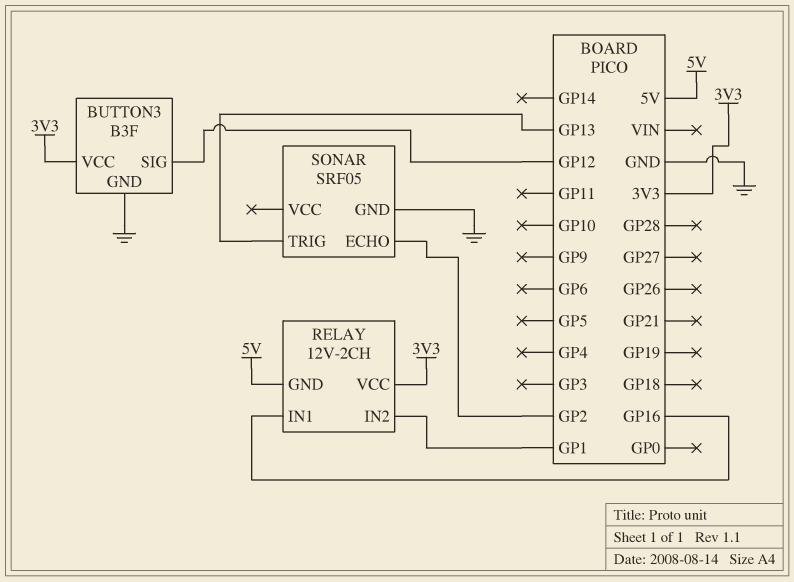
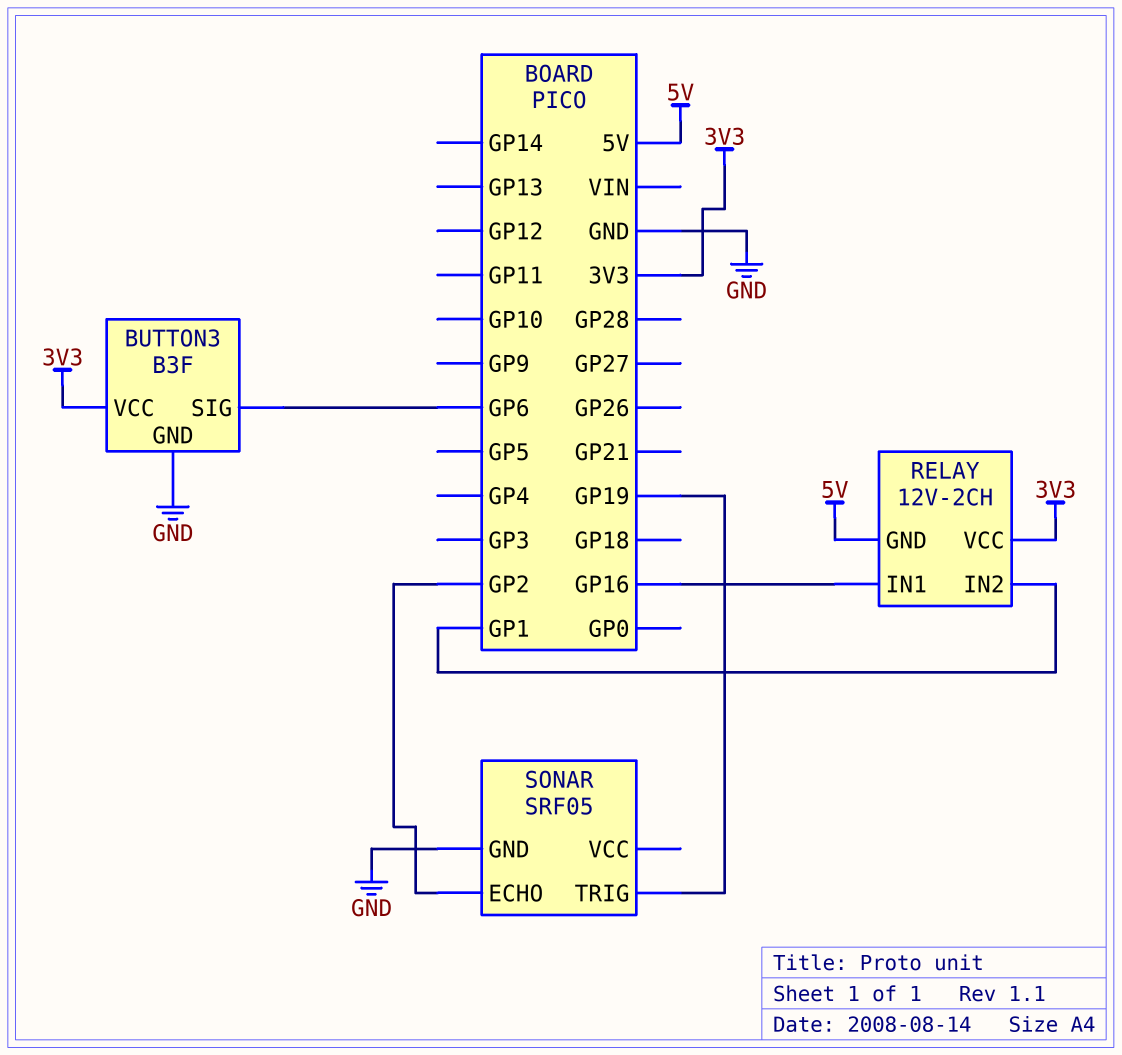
BUTTON3 pin SIG: GP12 -> GP6
SONAR pin TRIG: GP13 -> GP19

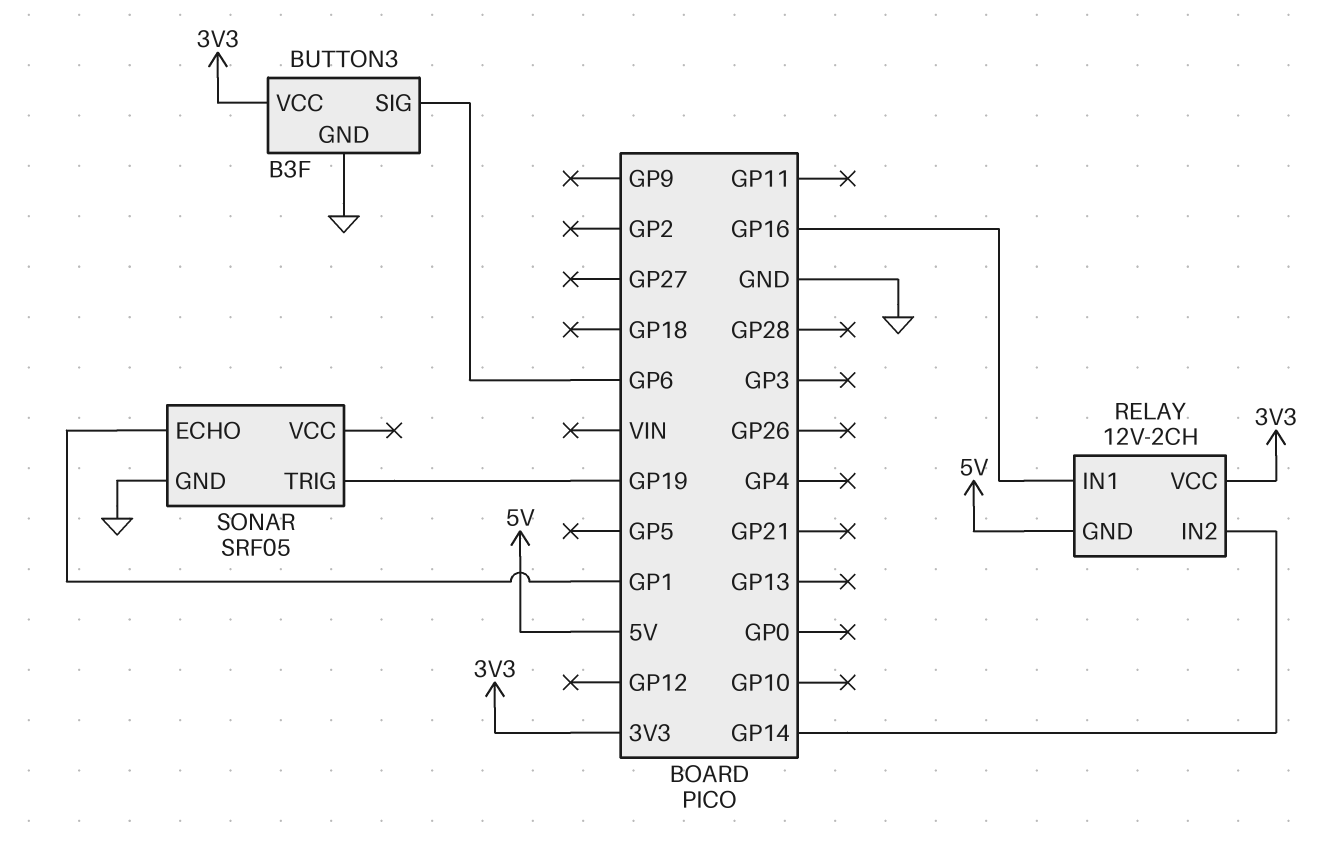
RELAY pin IN2: GP1 -> GP14
SONAR pin ECHO: GP2 -> GP1

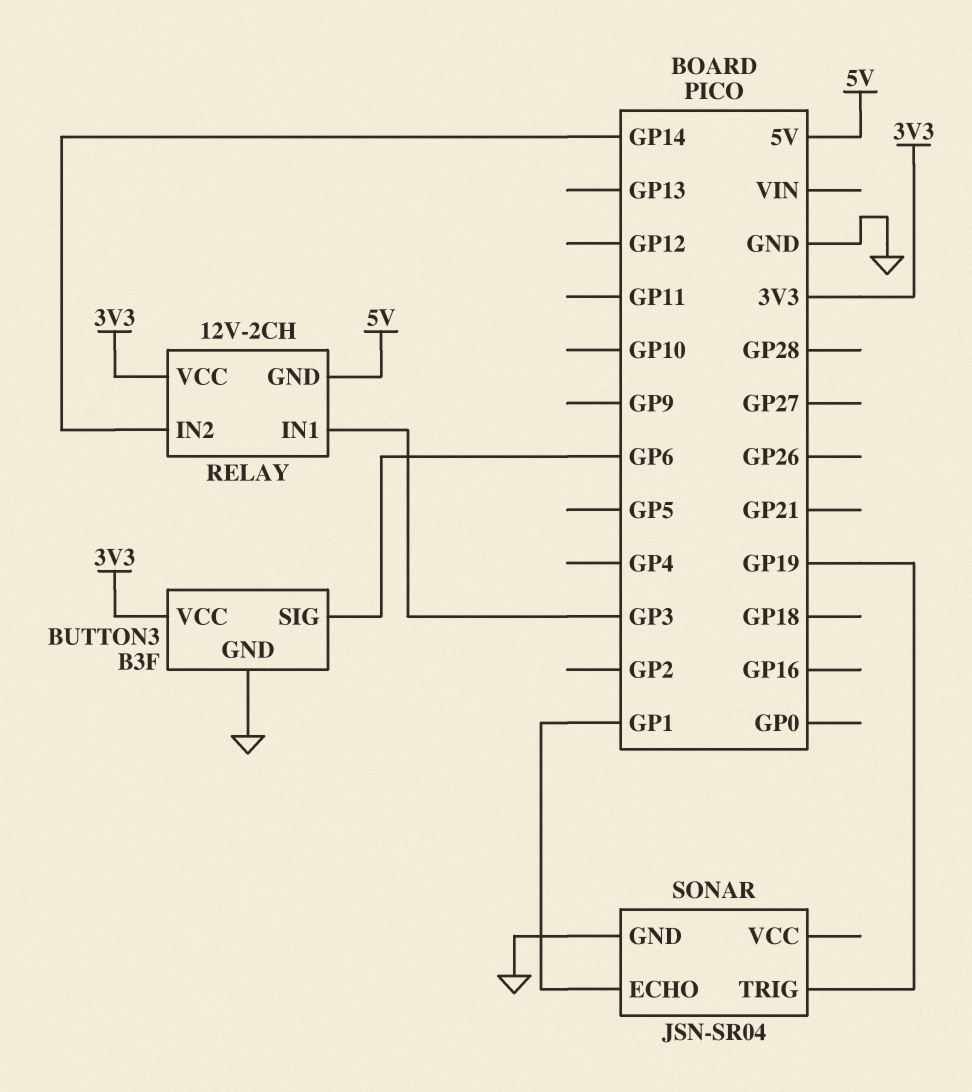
RELAY pin IN1: GP16 -> GP3
SONAR: SRF05 -> JSN-SR04

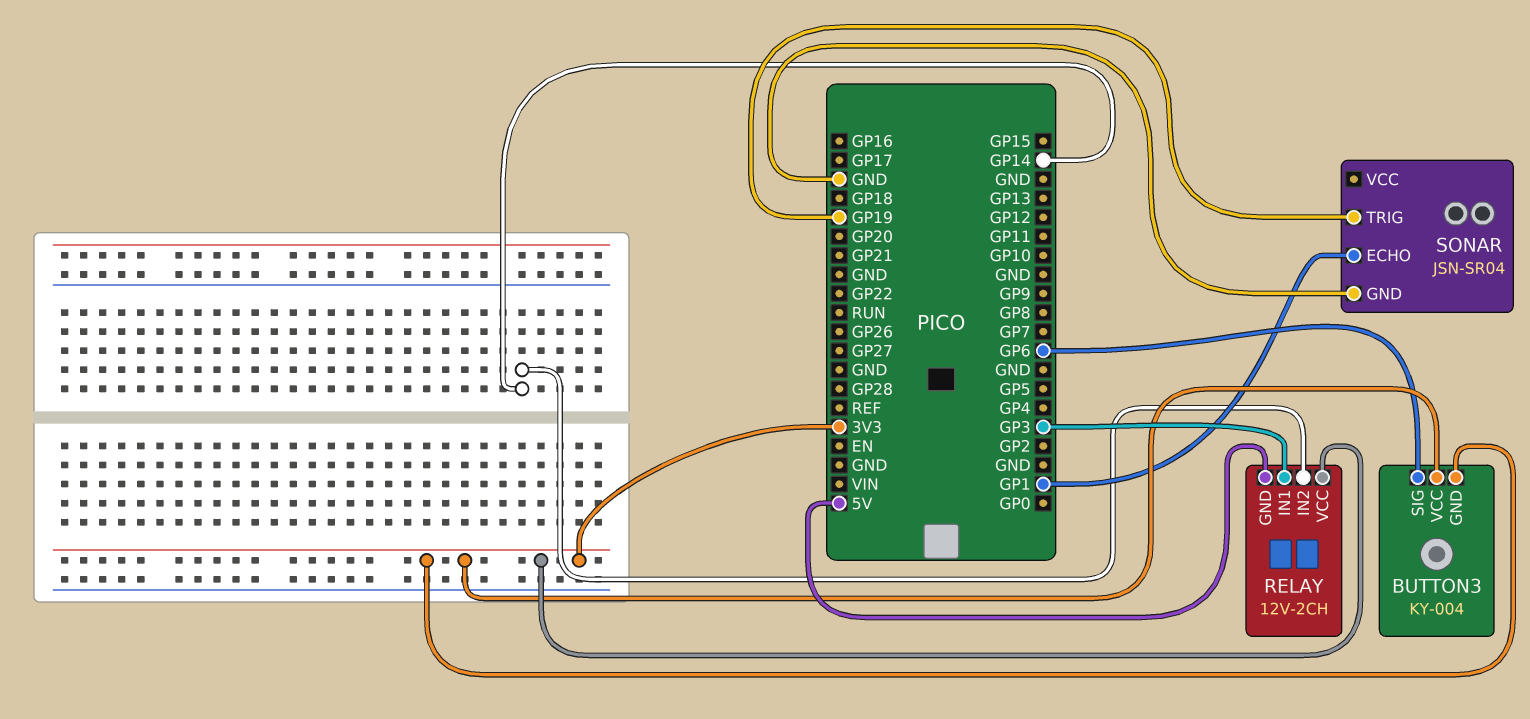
BUTTON3: B3F -> KY-004
BUTTON3 pin GND: GND -> 3V3

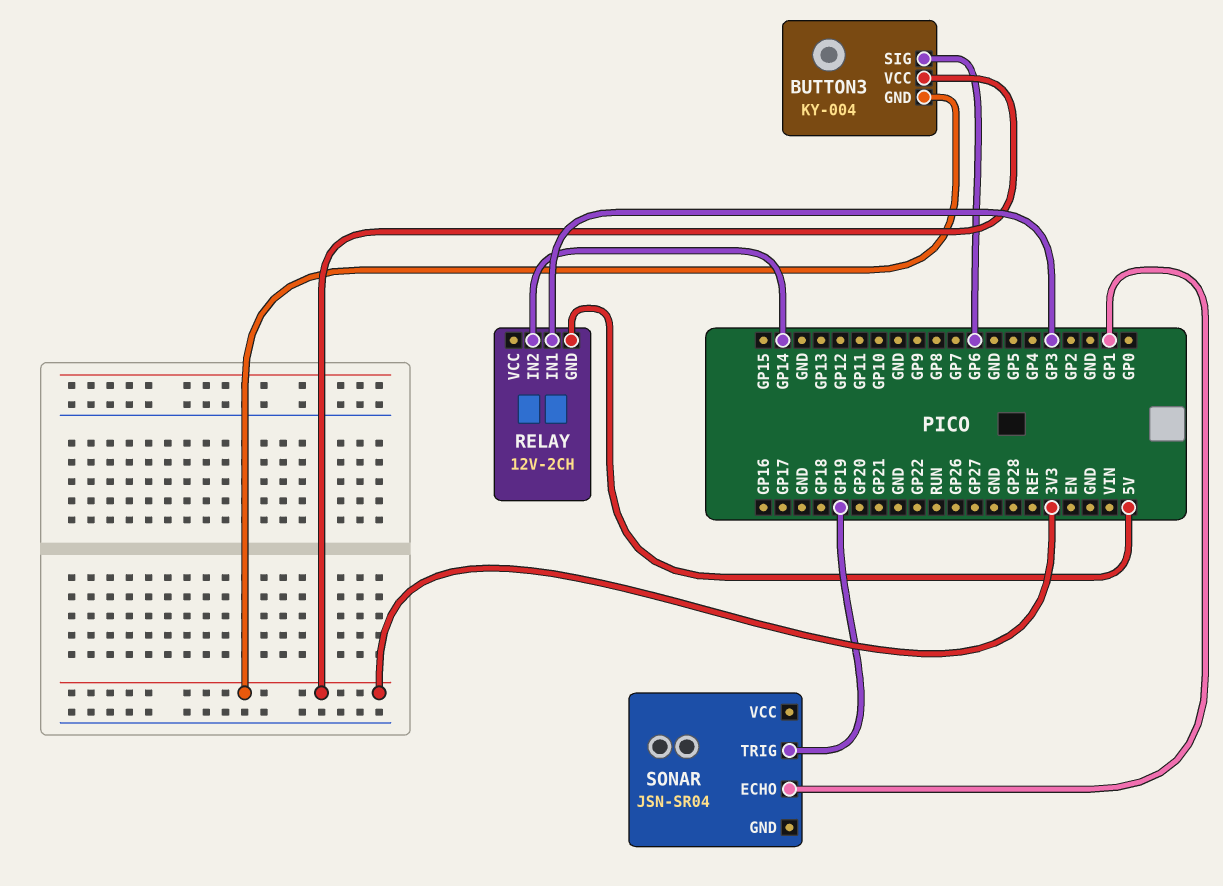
RELAY pin VCC: 3V3 -> none
SONAR pin GND: GND -> none

